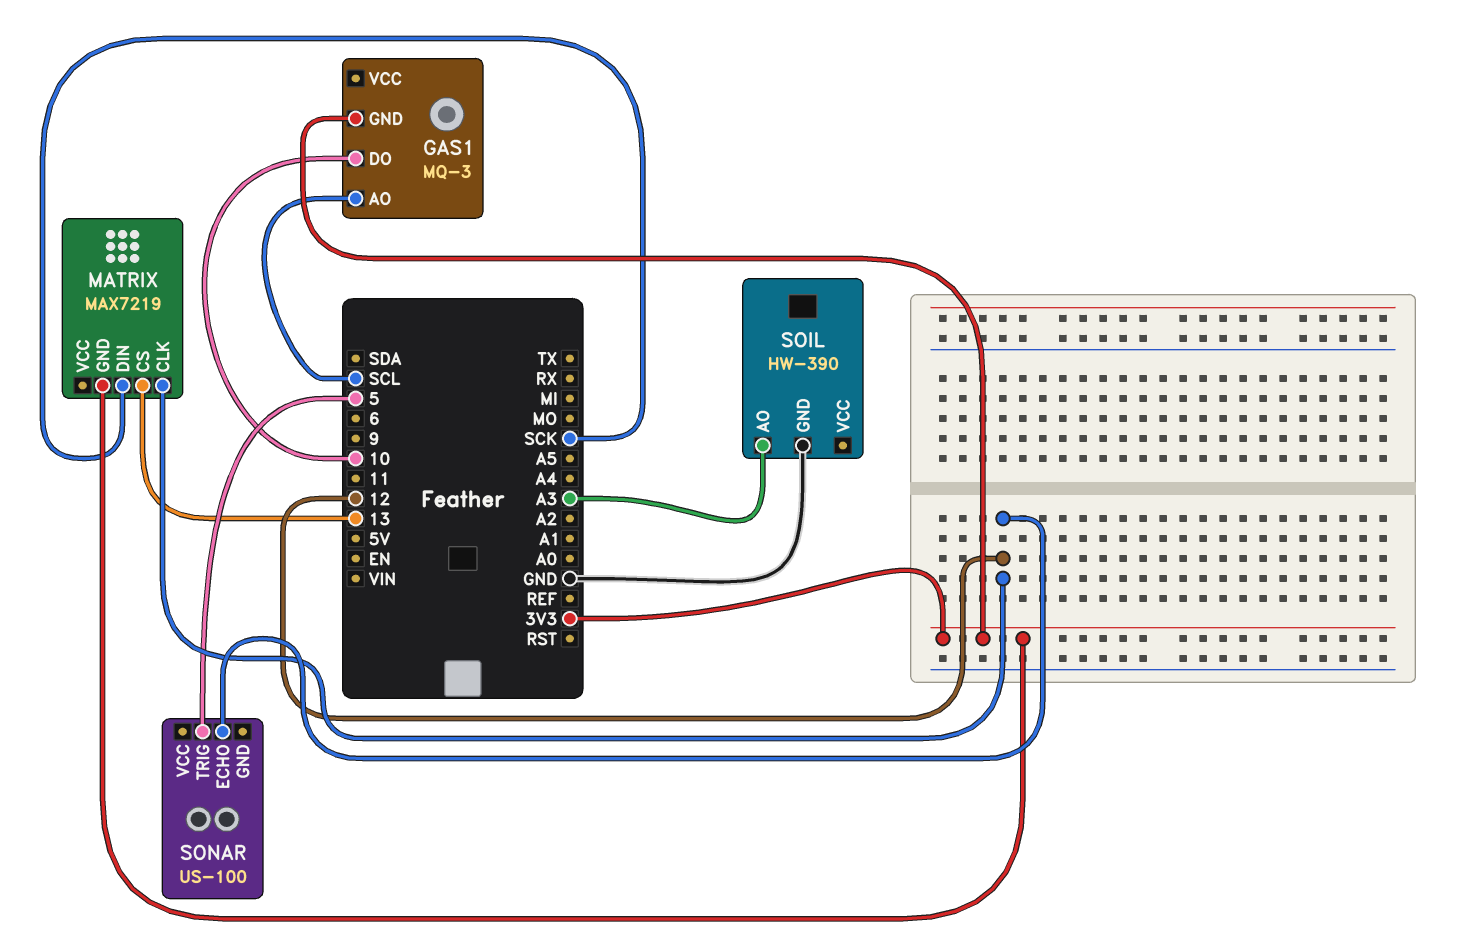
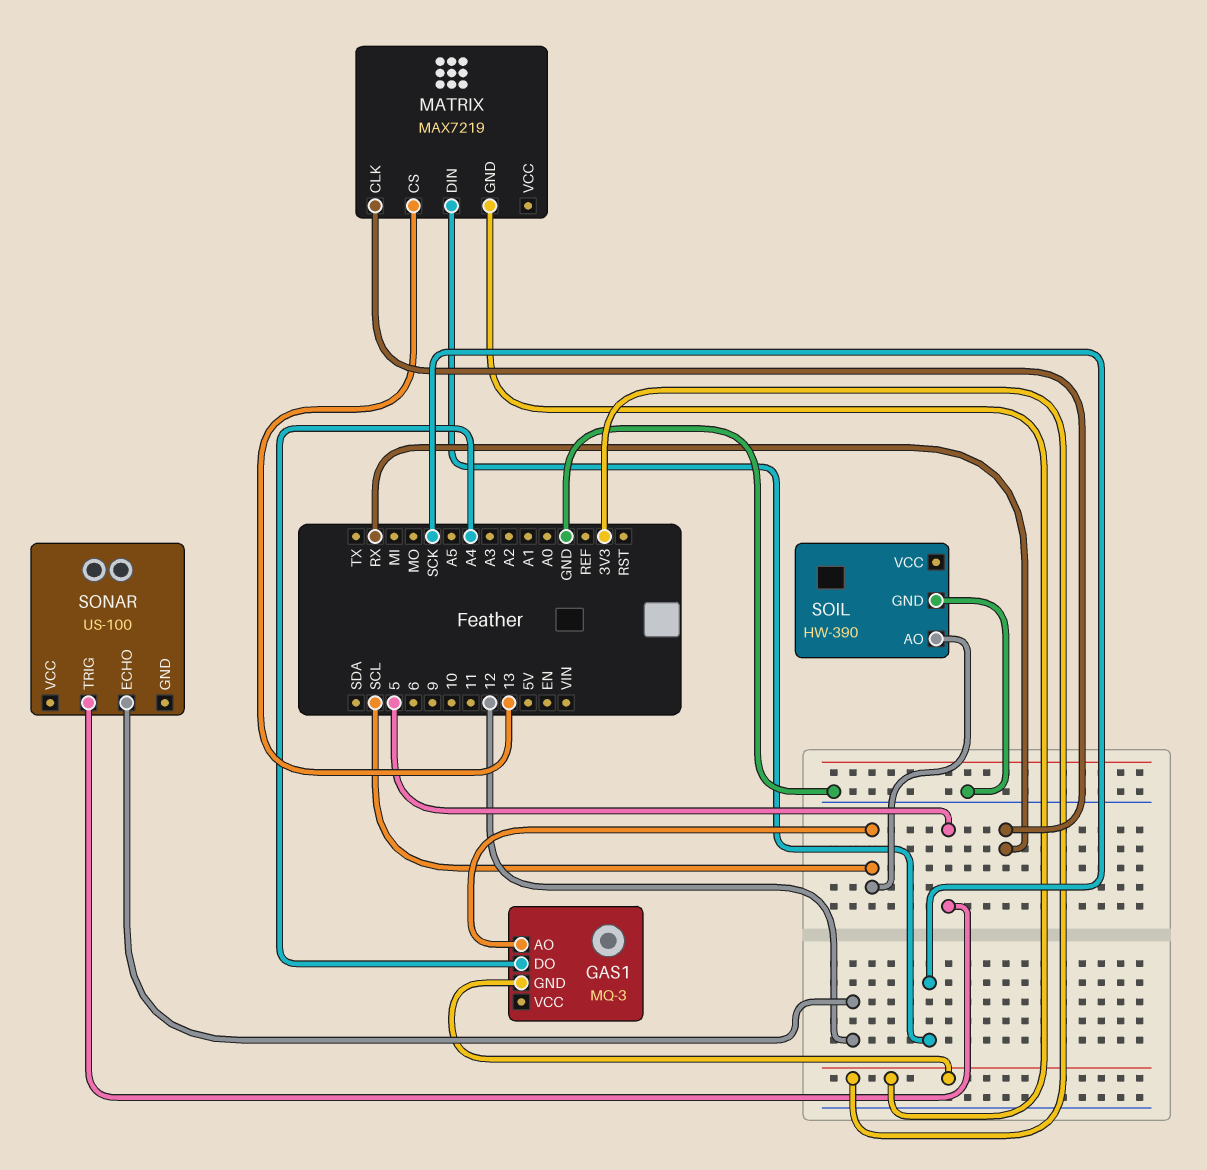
GAS1 pin DO: 10 -> A4
MATRIX pin CLK: 12 -> RX
SOIL pin AO: A3 -> SCL

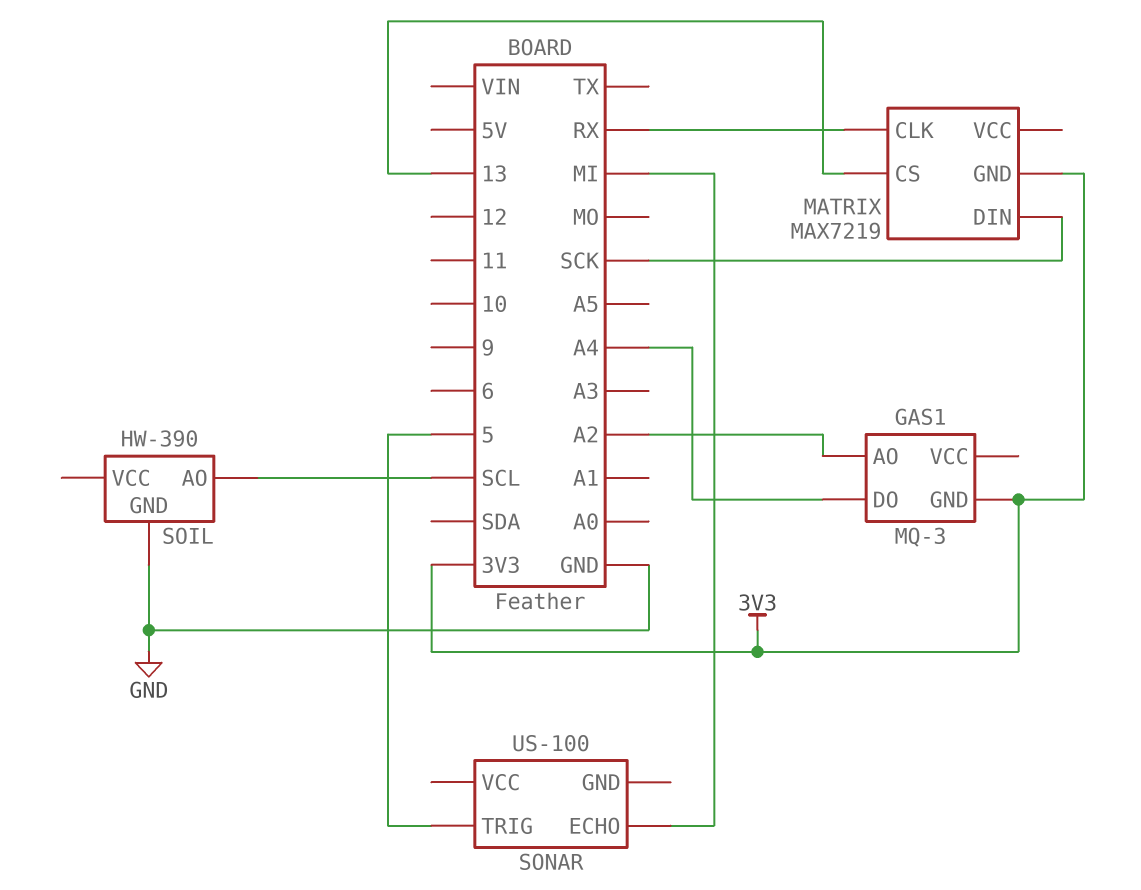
GAS1 pin AO: SCL -> A2
SONAR pin ECHO: 12 -> MI

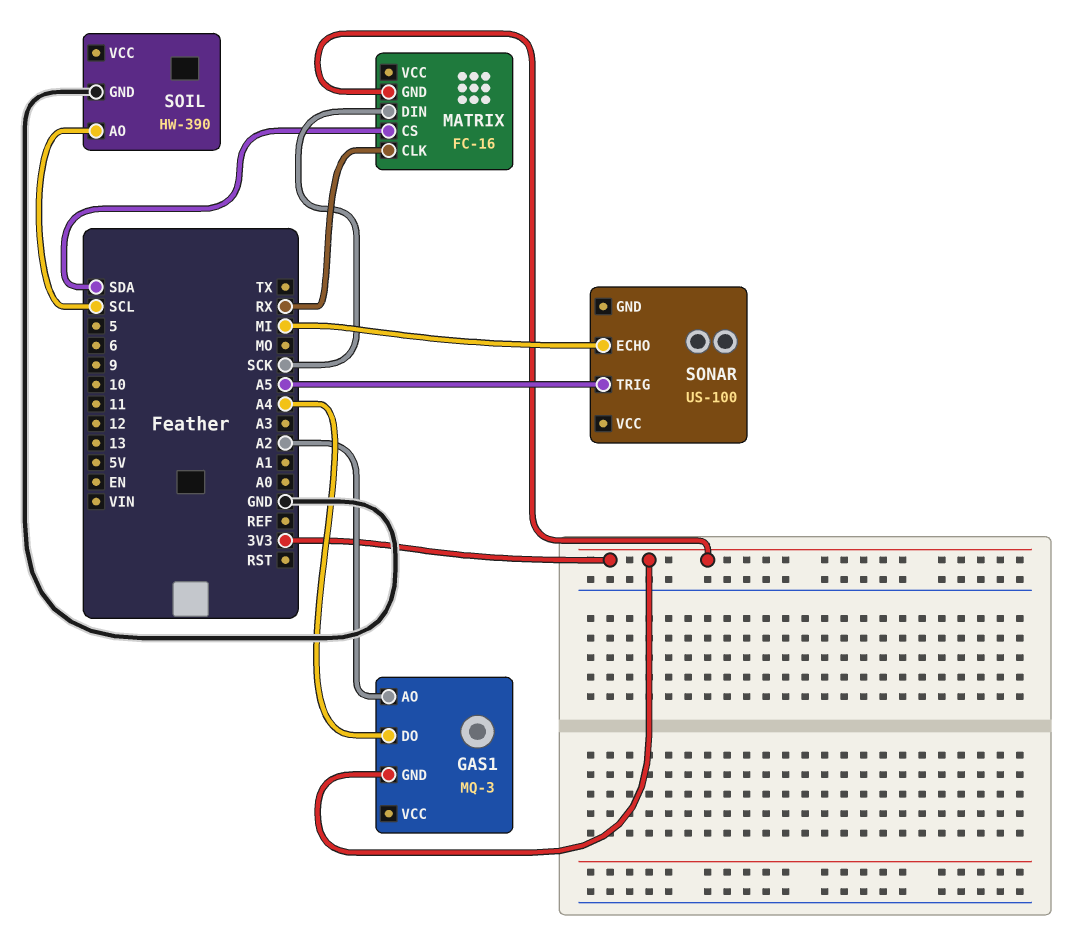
MATRIX: MAX7219 -> FC-16
MATRIX pin CS: 13 -> SDA
SONAR pin TRIG: 5 -> A5

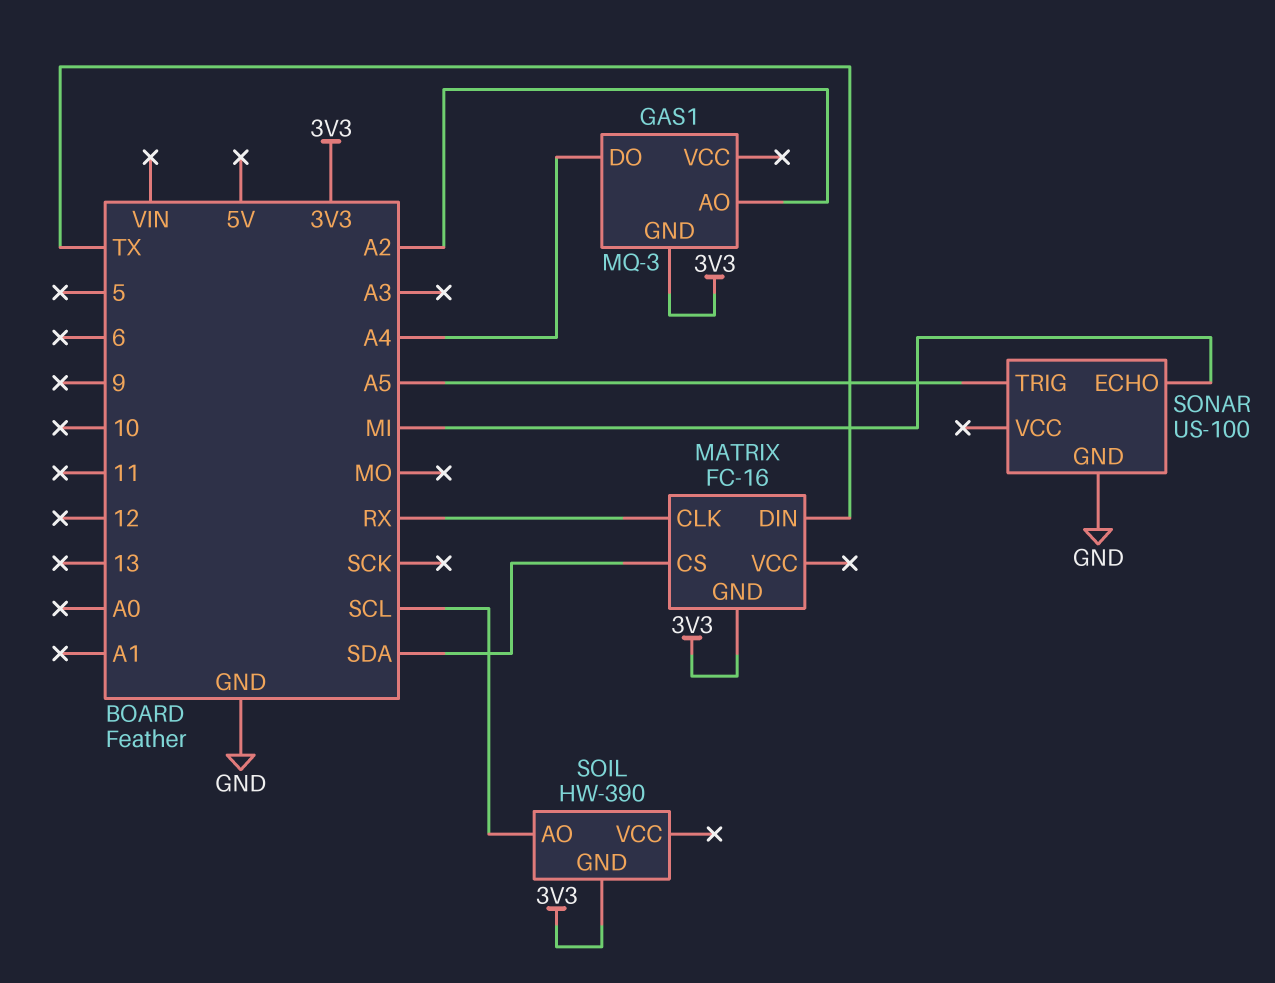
MATRIX pin DIN: SCK -> TX
SOIL pin GND: GND -> 3V3
SONAR pin GND: none -> GND

